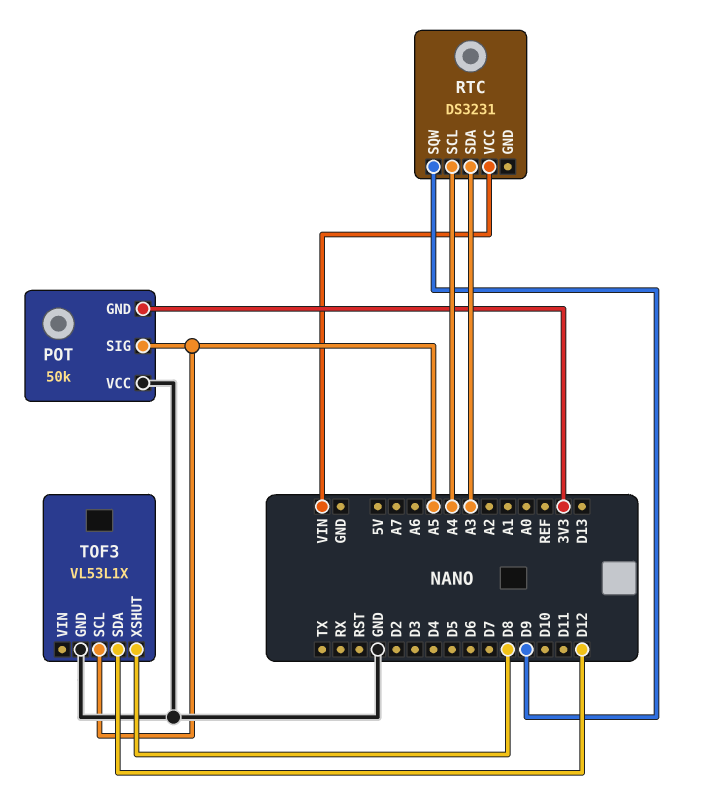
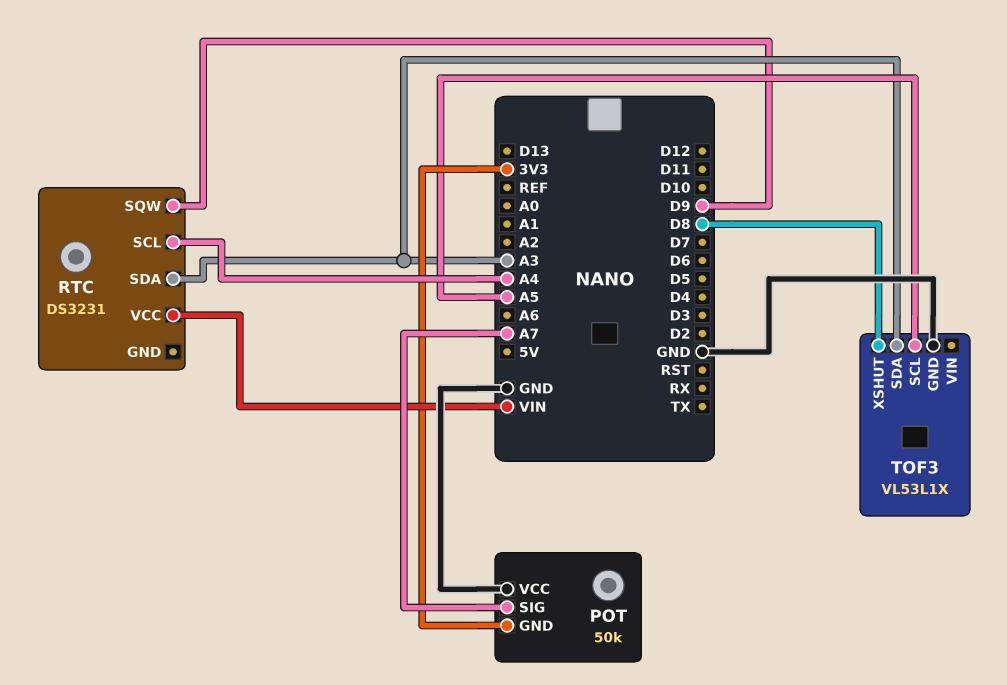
POT pin SIG: A5 -> A7
TOF3 pin SDA: D12 -> A3

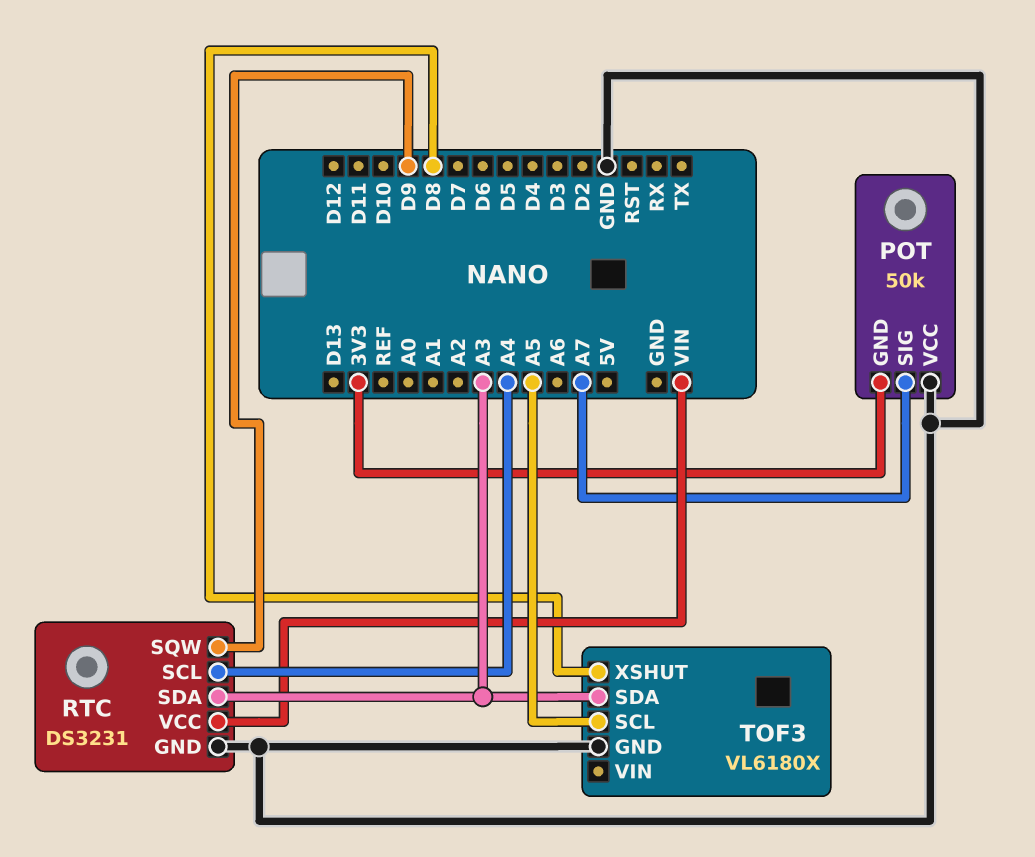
RTC pin GND: none -> GND
TOF3: VL53L1X -> VL6180X

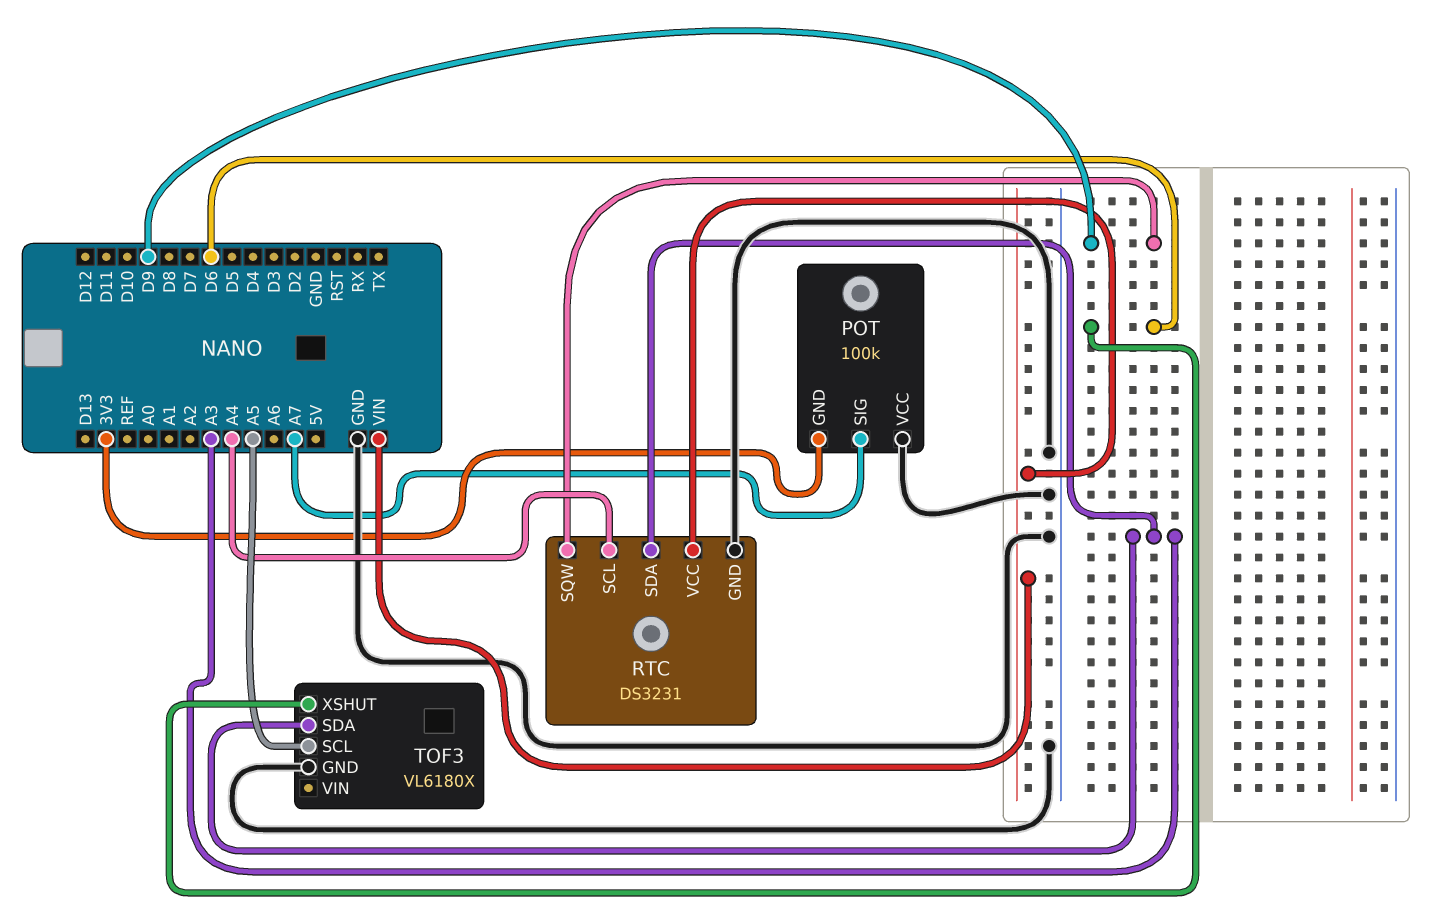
POT: 50k -> 100k
TOF3 pin XSHUT: D8 -> D6

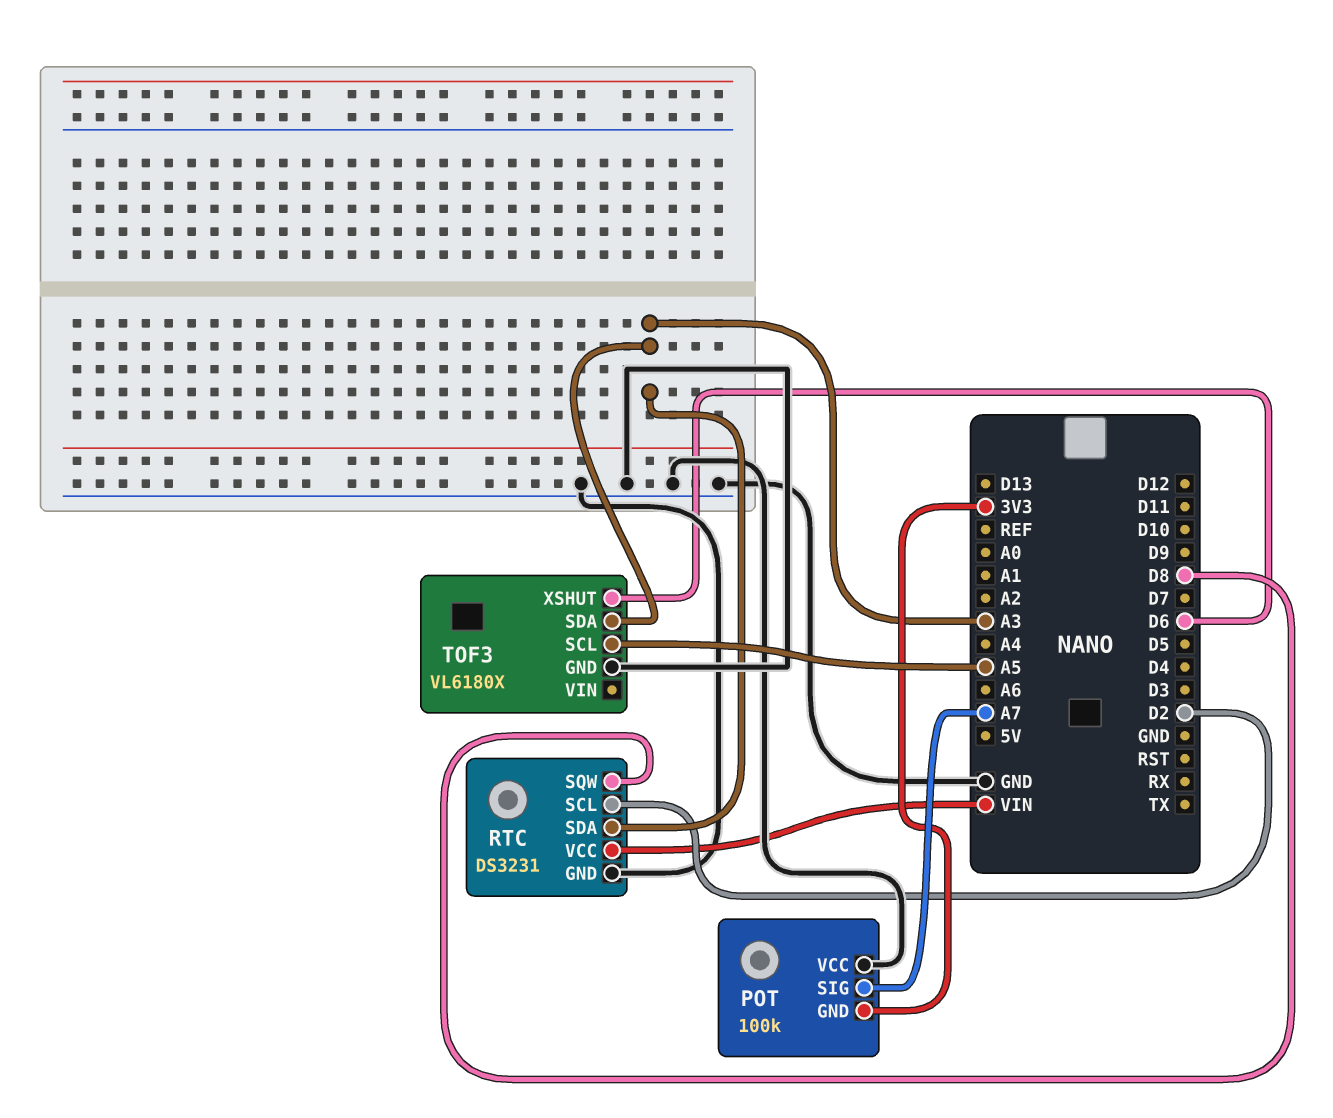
RTC pin SCL: A4 -> D2
RTC pin SQW: D9 -> D8

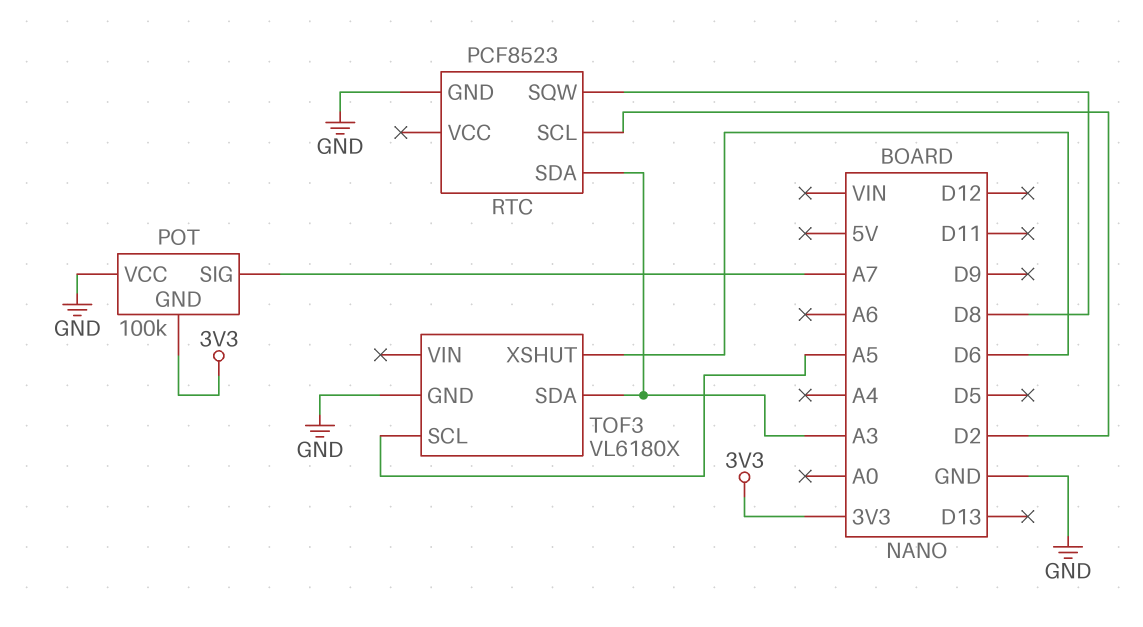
RTC: DS3231 -> PCF8523
RTC pin VCC: VIN -> none

